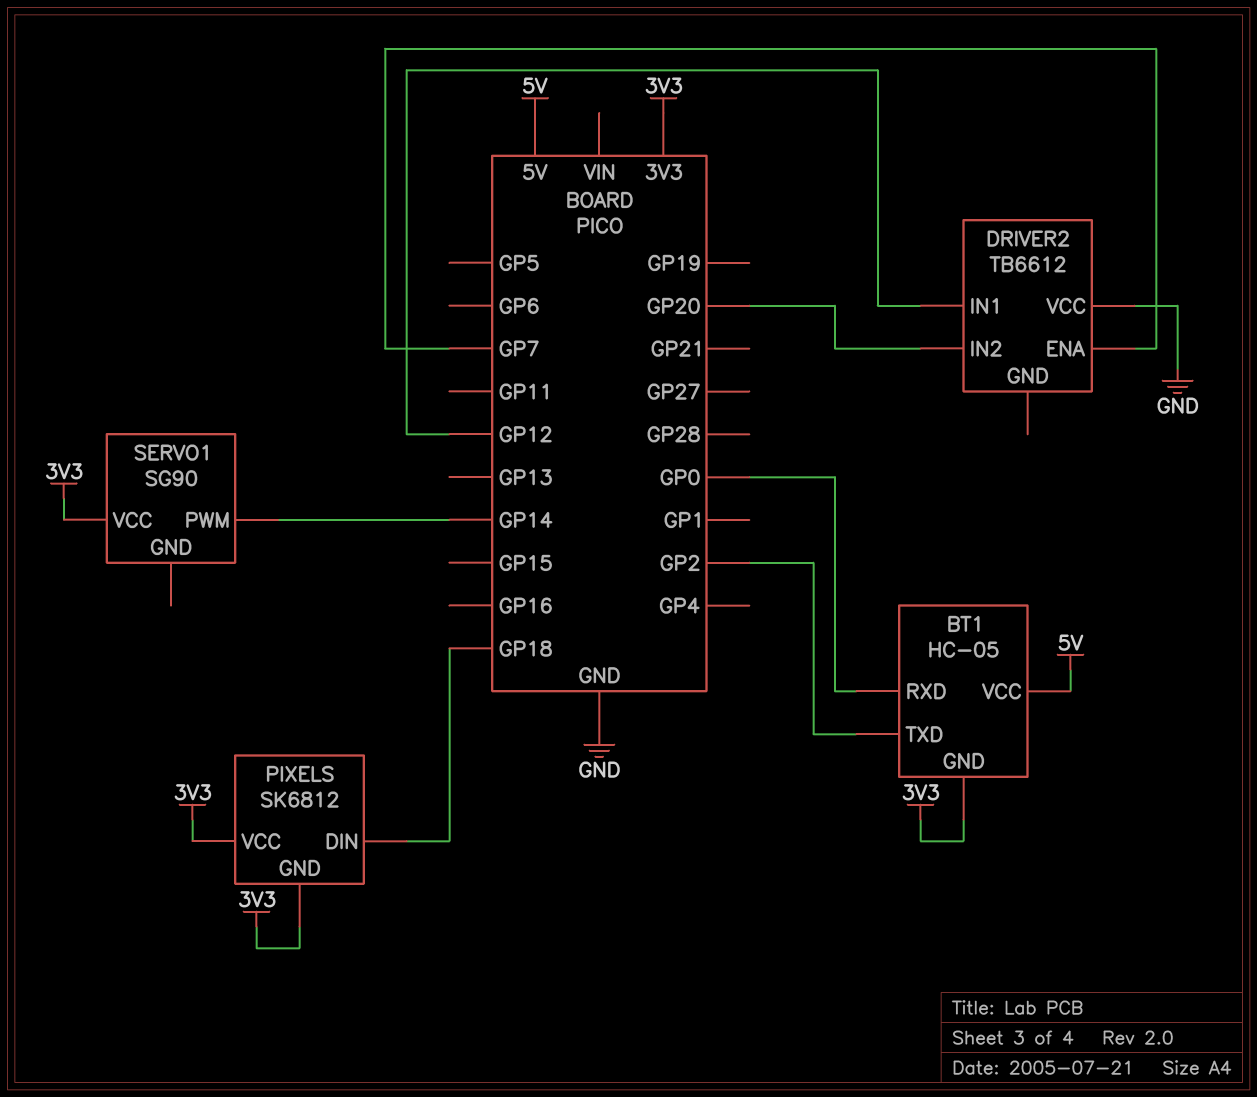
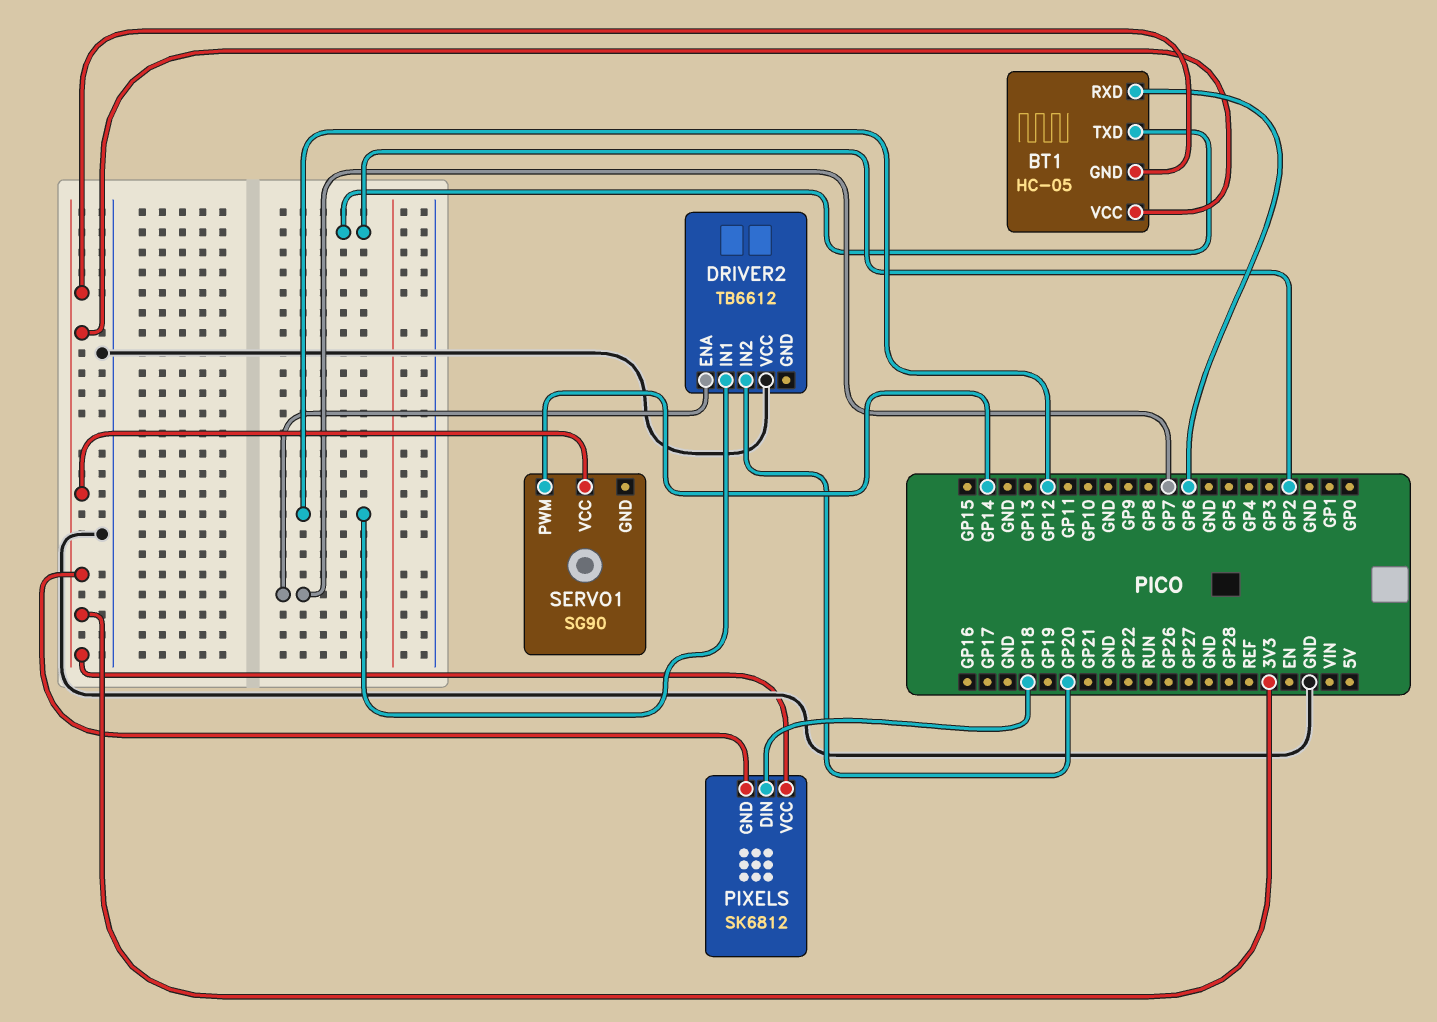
BT1 pin RXD: GP0 -> GP6
BT1 pin VCC: 5V -> 3V3

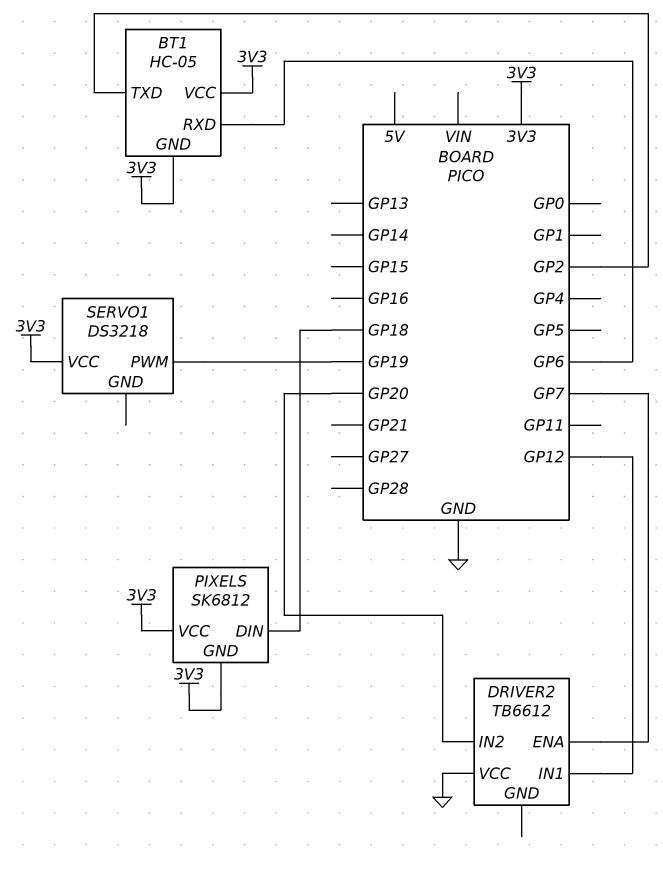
SERVO1: SG90 -> DS3218
SERVO1 pin PWM: GP14 -> GP19

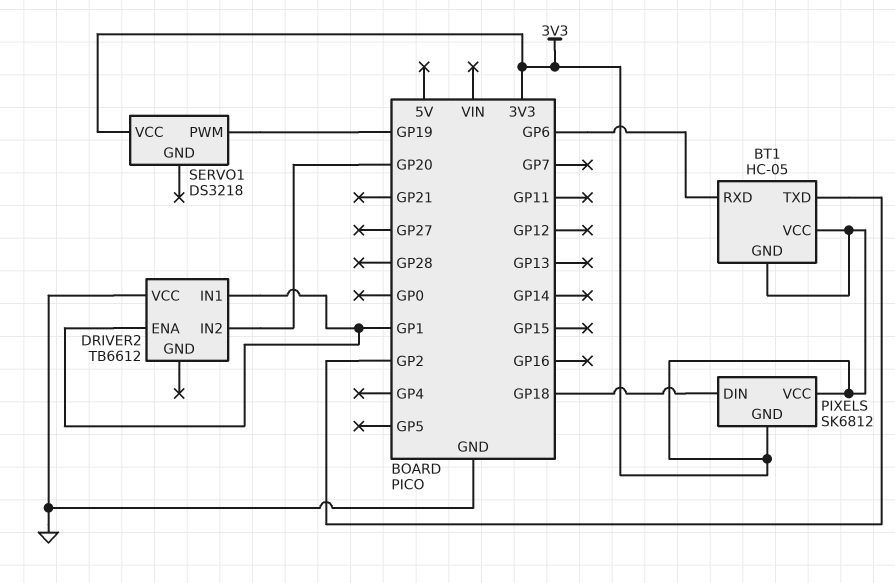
DRIVER2 pin ENA: GP7 -> GP1
DRIVER2 pin IN1: GP12 -> GP1

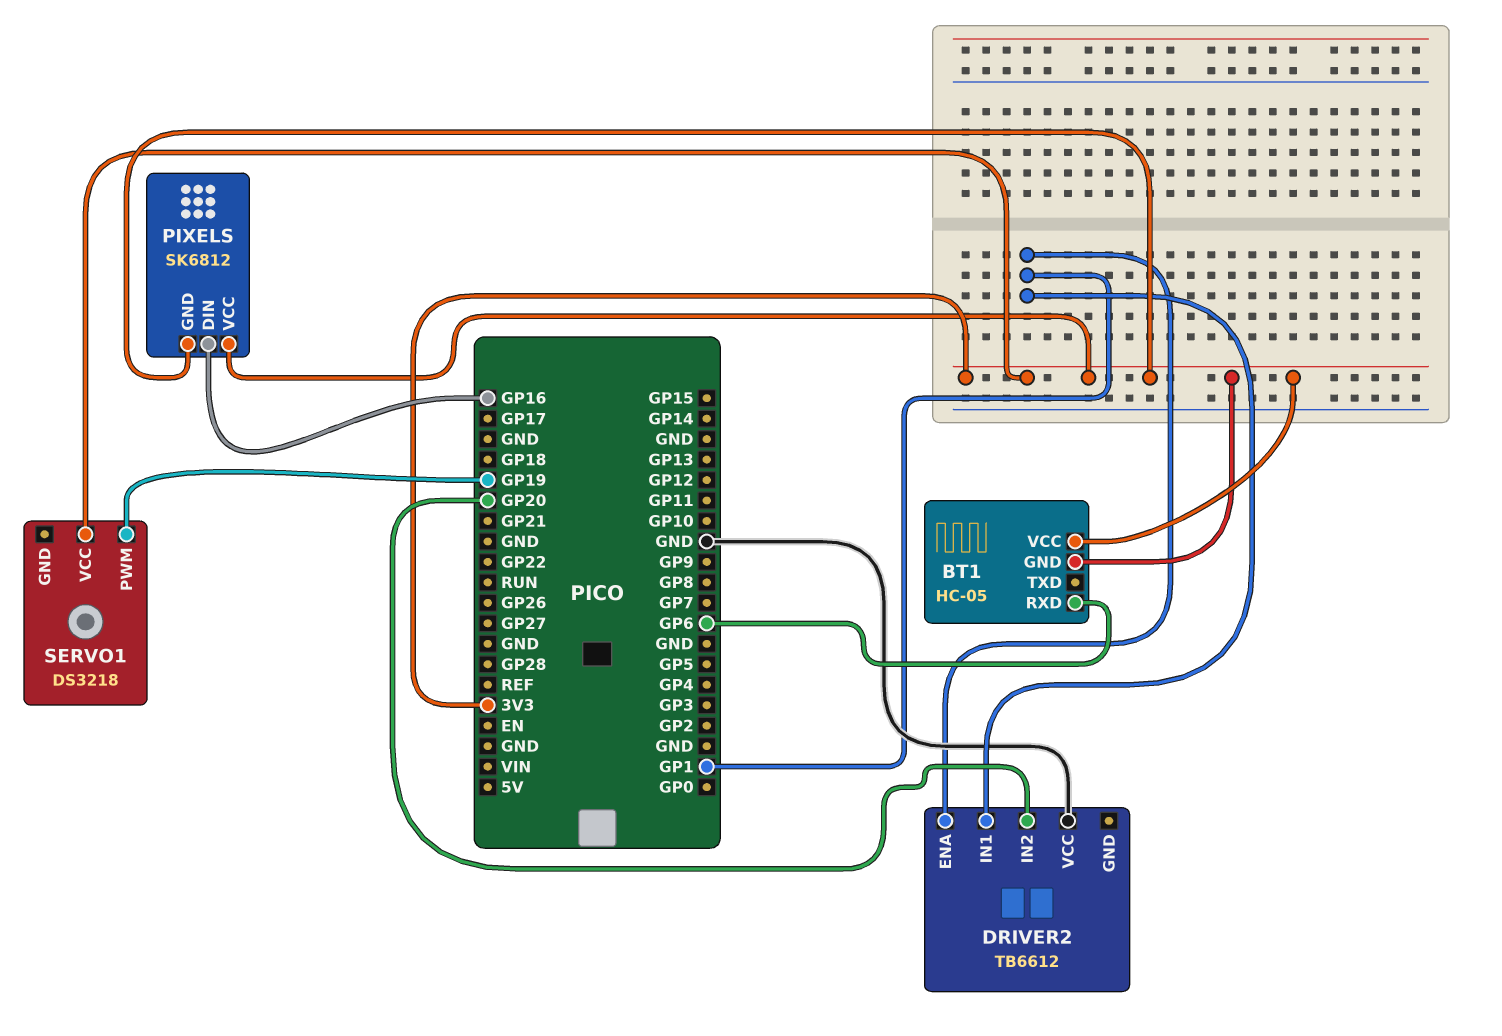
BT1 pin TXD: GP2 -> none
PIXELS pin DIN: GP18 -> GP16

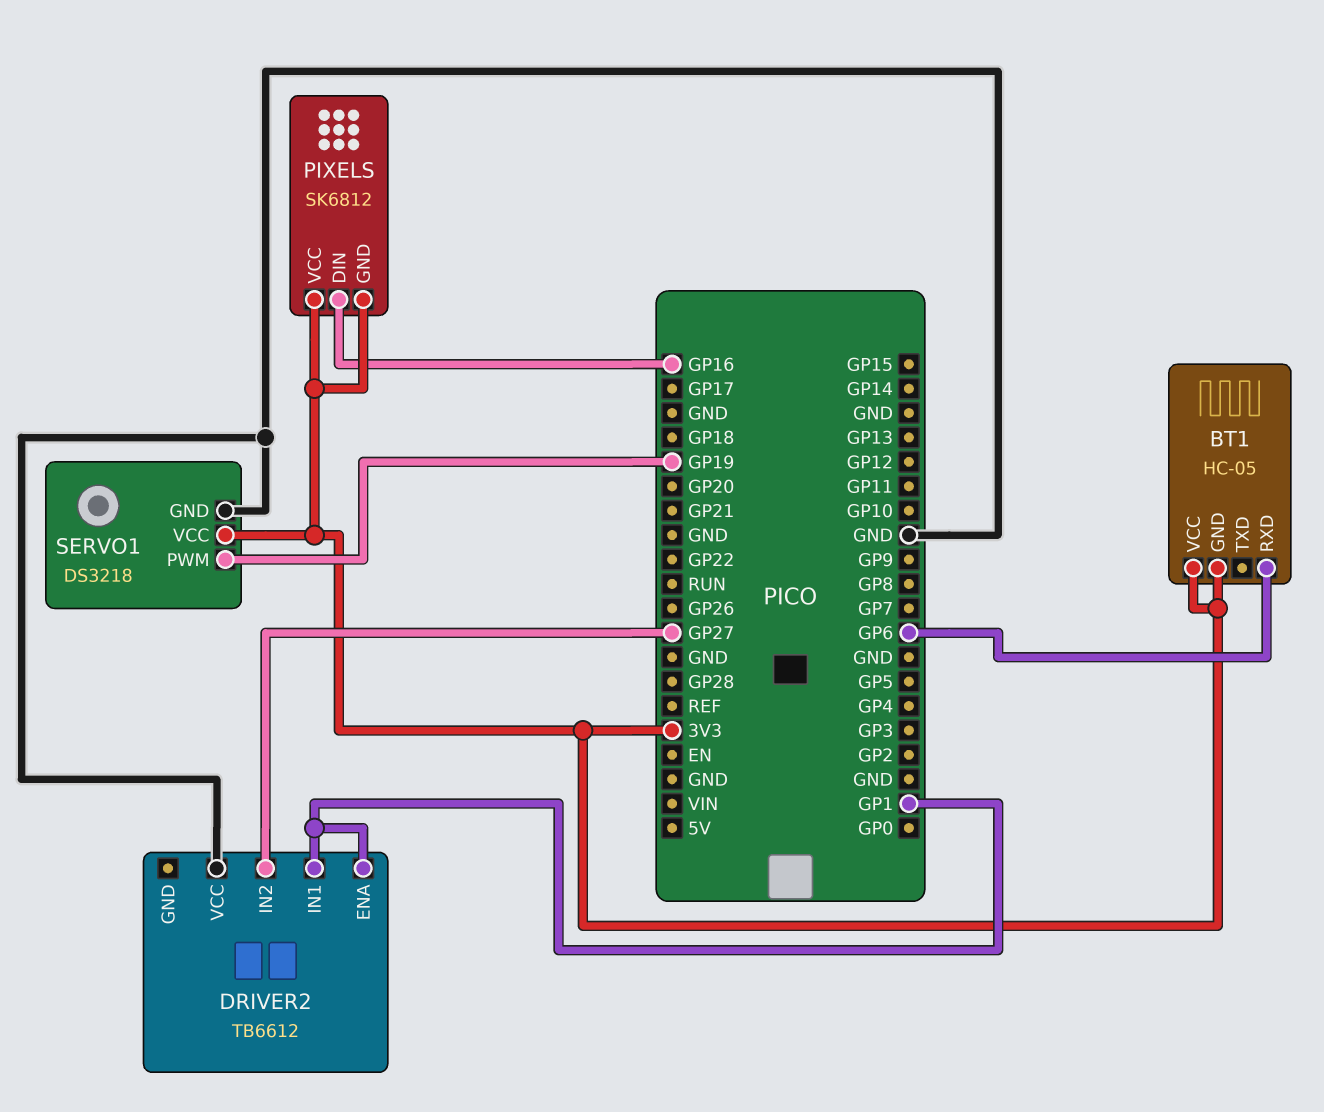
DRIVER2 pin IN2: GP20 -> GP27
SERVO1 pin GND: none -> GND

